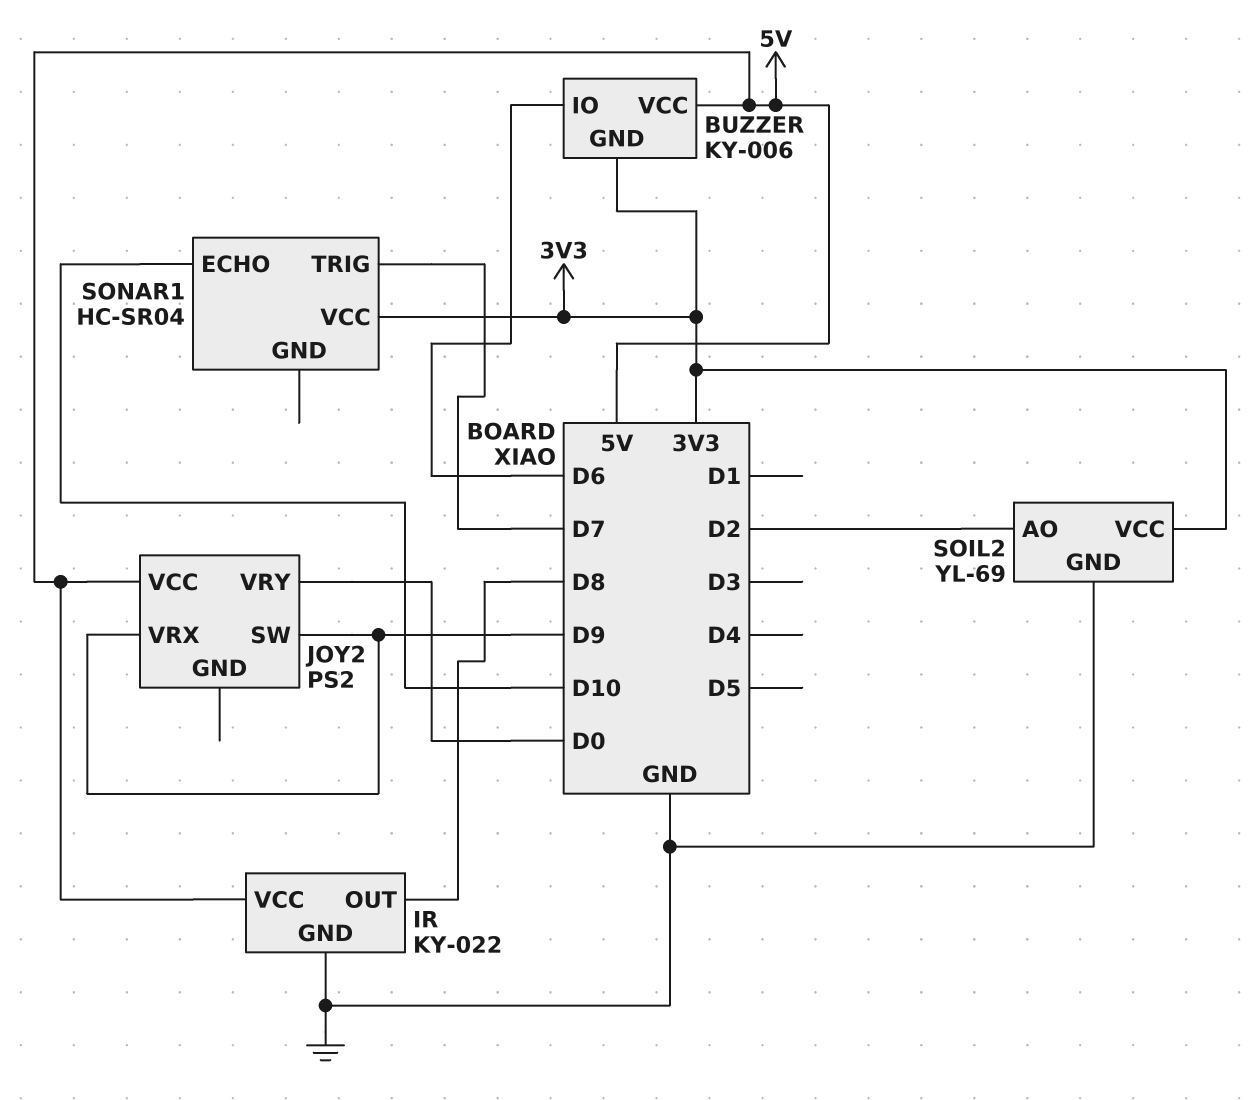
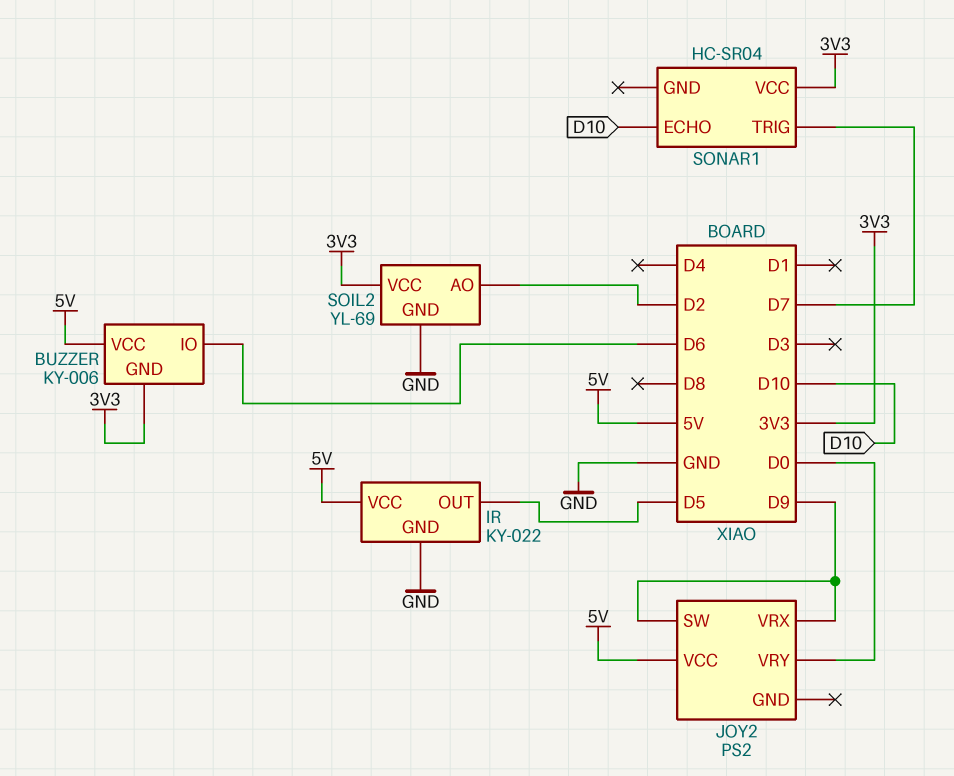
IR pin OUT: D8 -> D5

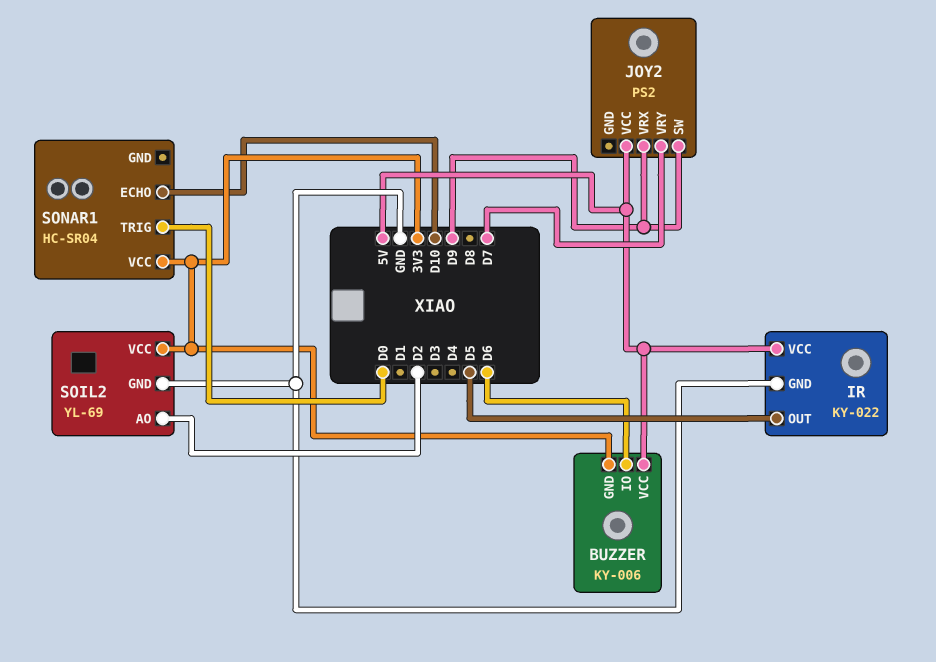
JOY2 pin VRY: D0 -> D7
SONAR1 pin TRIG: D7 -> D0

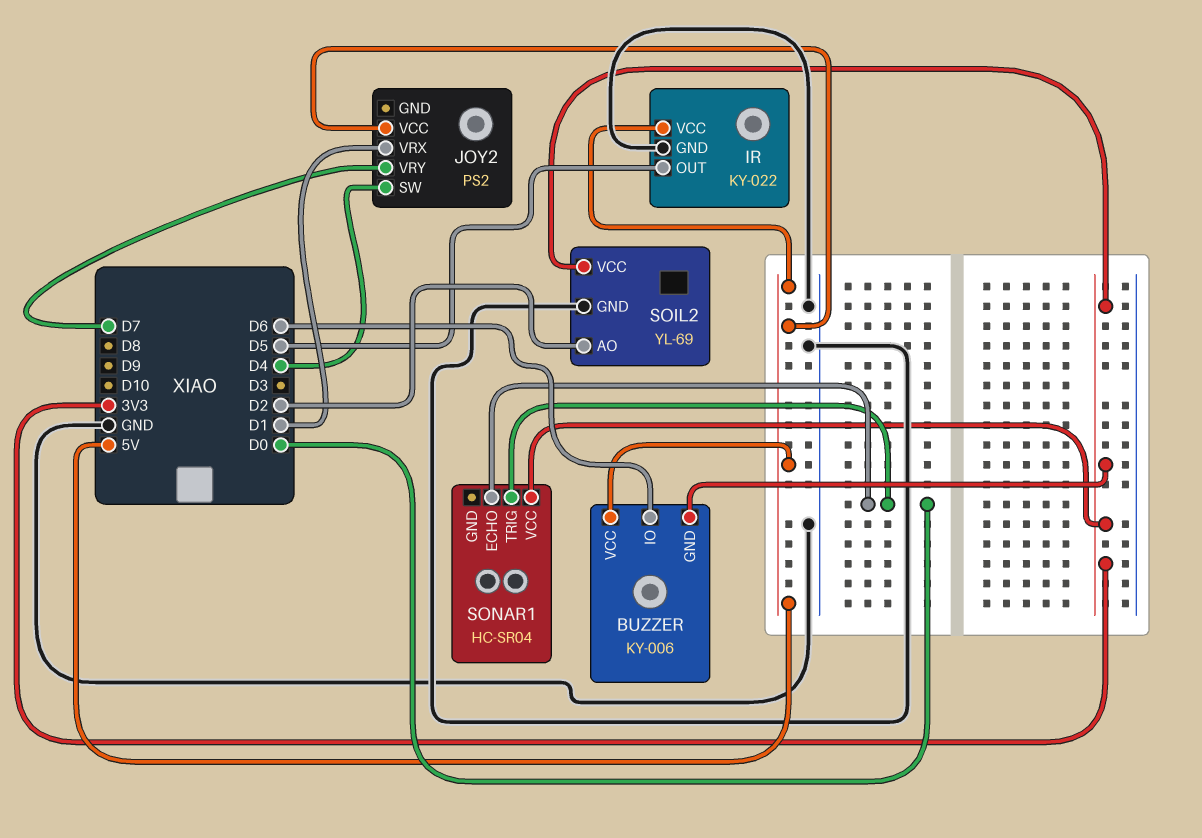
JOY2 pin SW: D9 -> D4
JOY2 pin VRX: D9 -> D1
SONAR1 pin ECHO: D10 -> D0

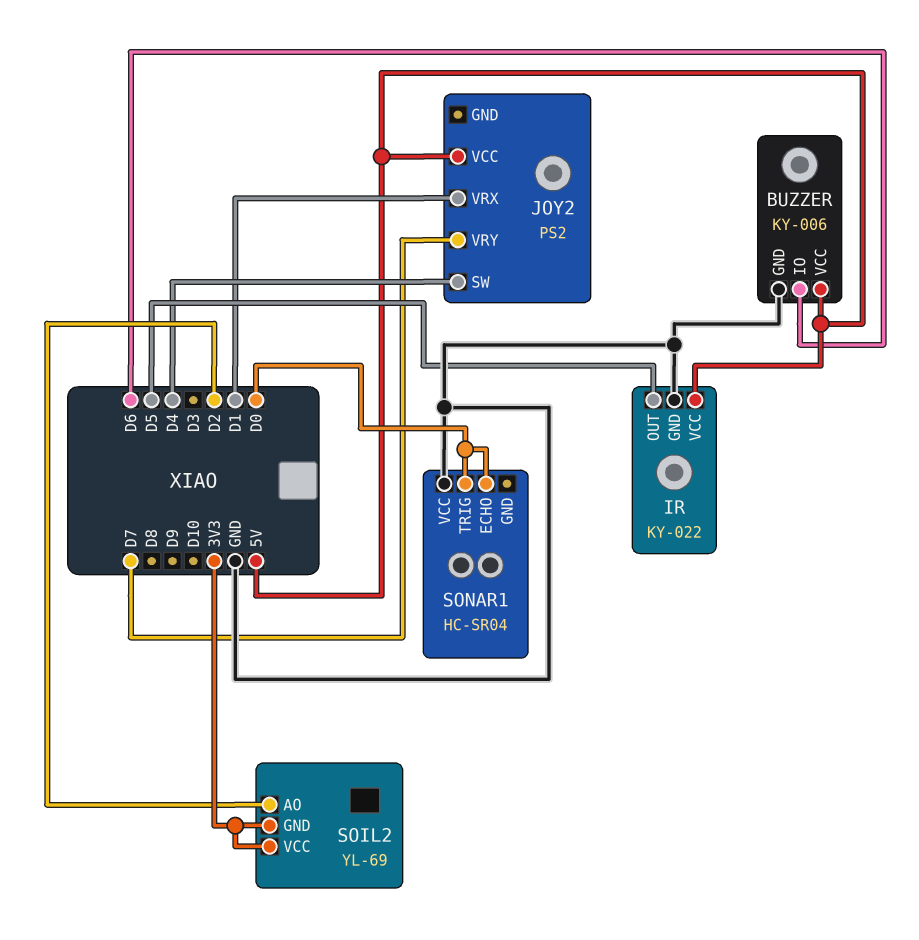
BUZZER pin GND: 3V3 -> GND
SOIL2 pin GND: GND -> 3V3
SONAR1 pin VCC: 3V3 -> GND

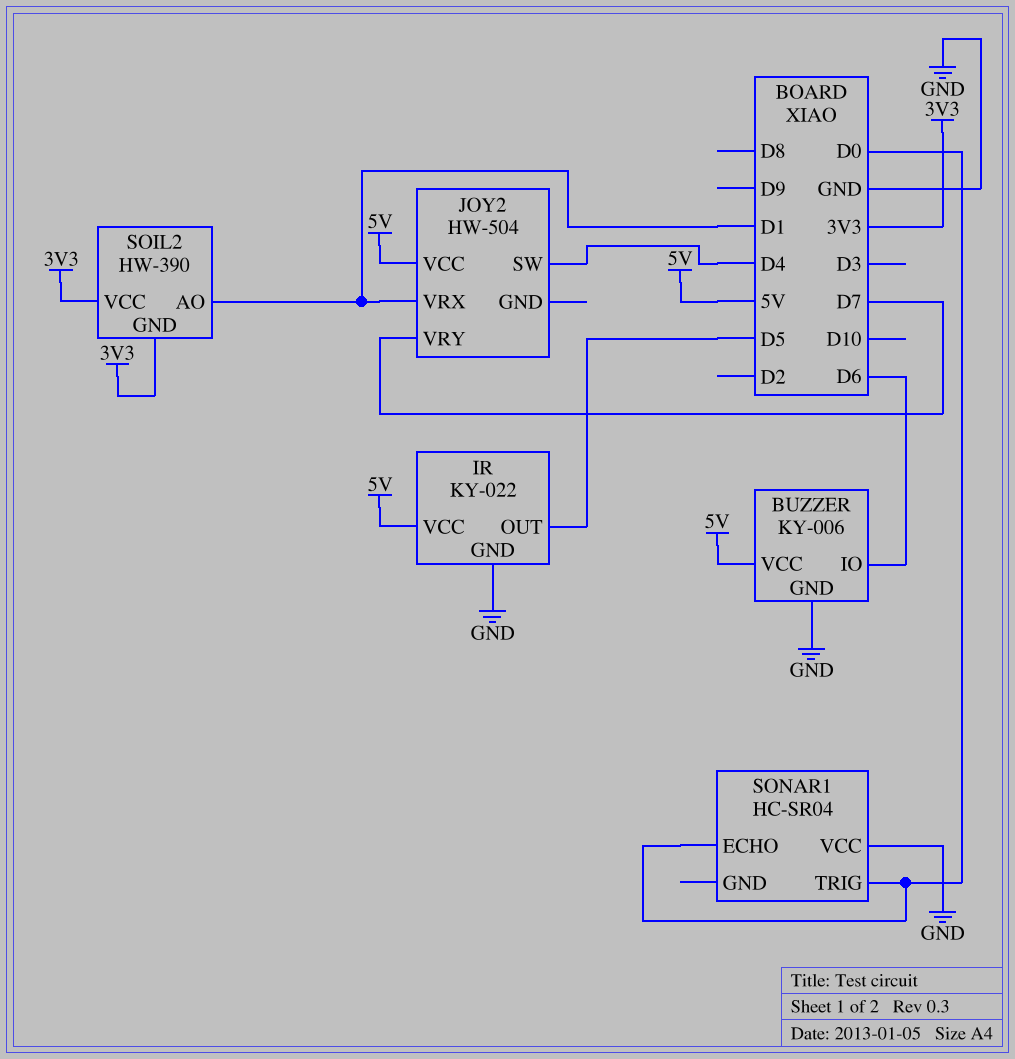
JOY2: PS2 -> HW-504
SOIL2: YL-69 -> HW-390
SOIL2 pin AO: D2 -> D1

